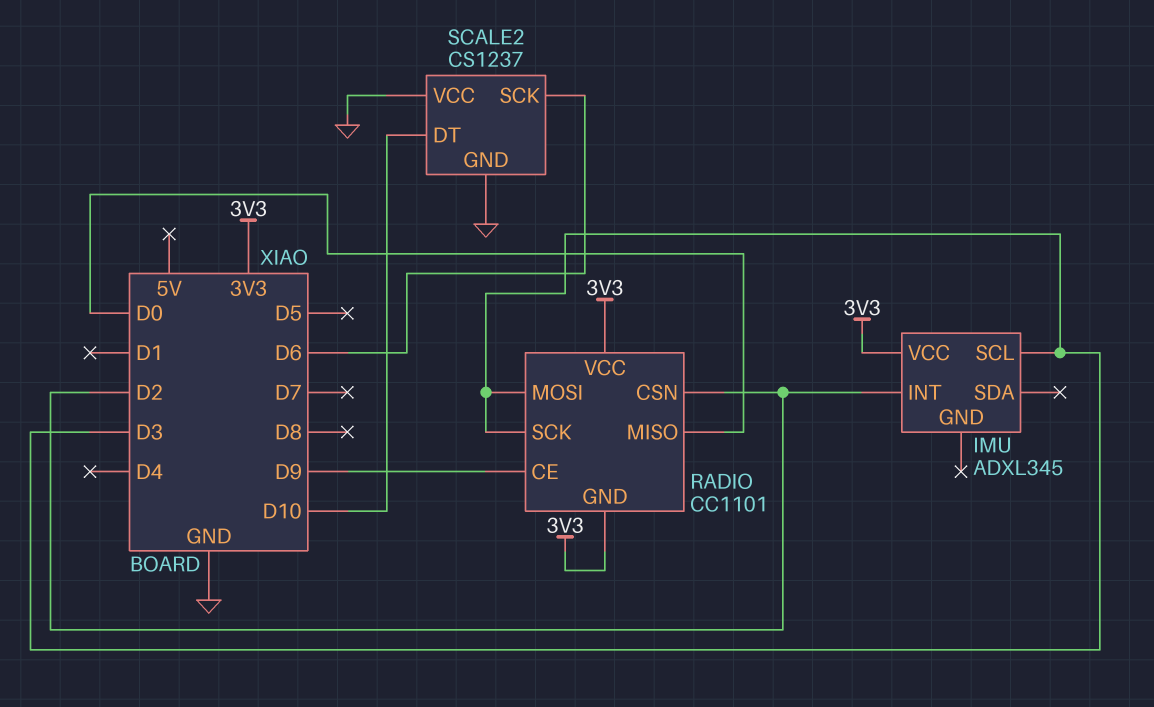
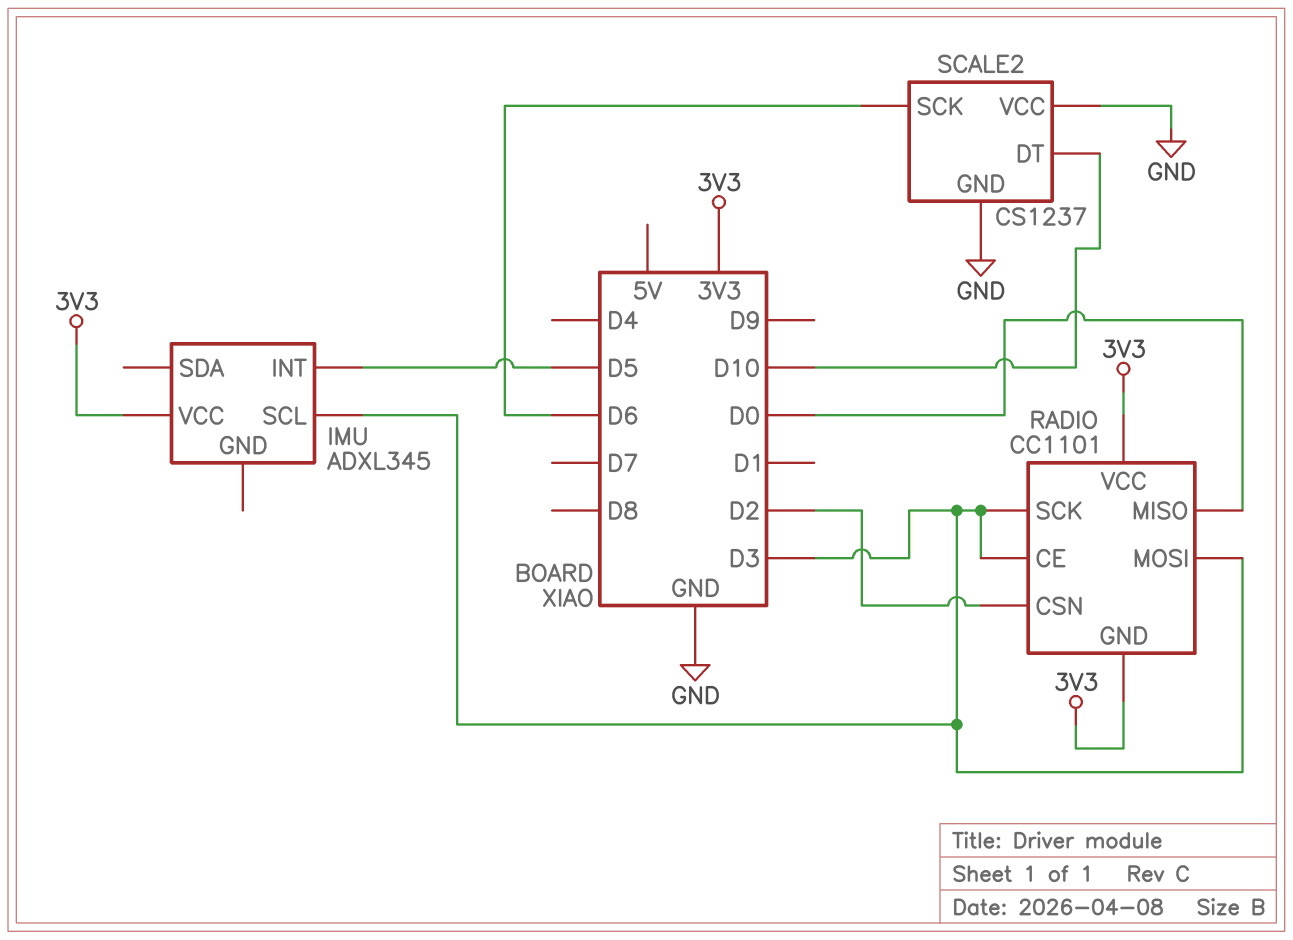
IMU pin INT: D2 -> D5
RADIO pin CE: D9 -> D3

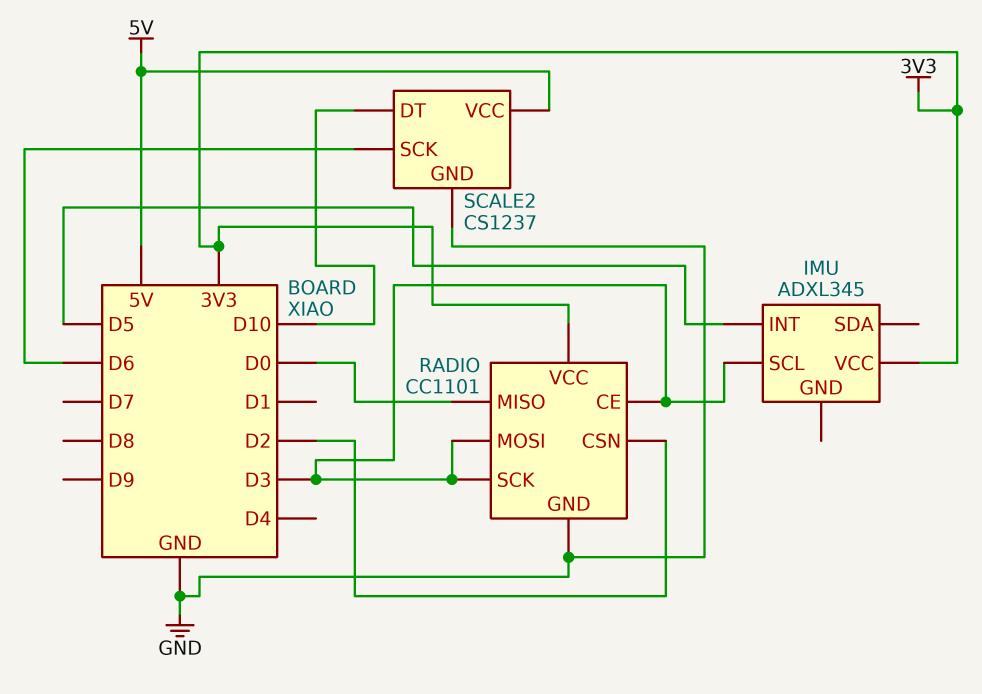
RADIO pin GND: 3V3 -> GND
SCALE2 pin VCC: GND -> 5V

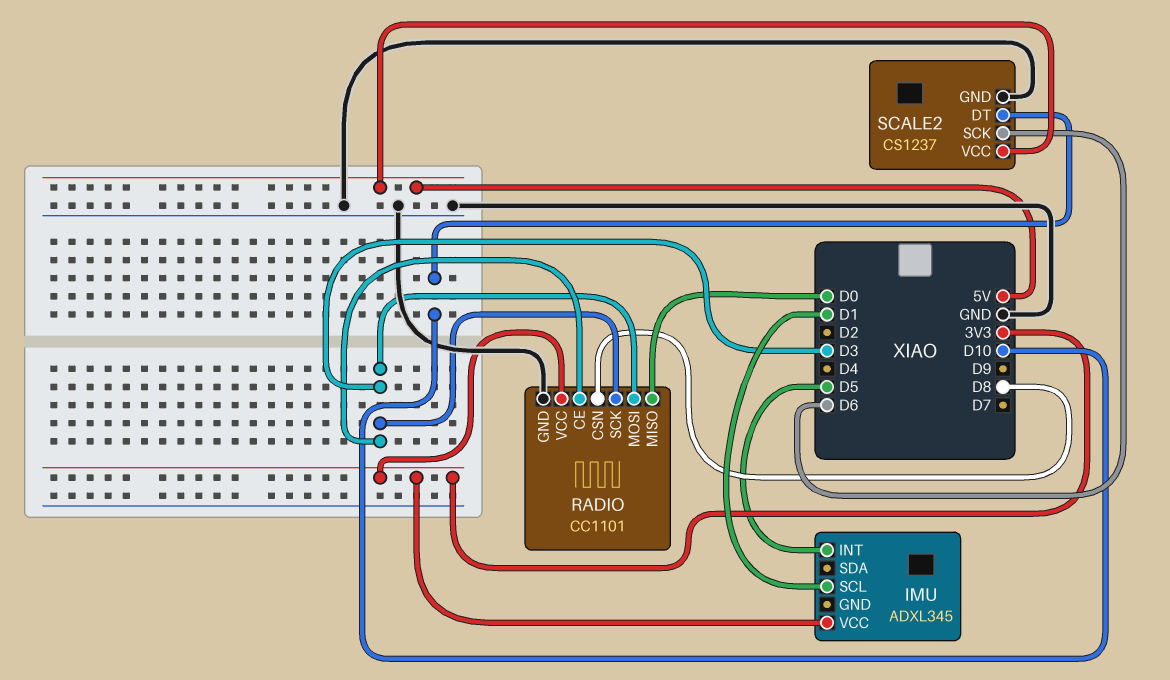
IMU pin SCL: D3 -> D1
RADIO pin CSN: D2 -> D8

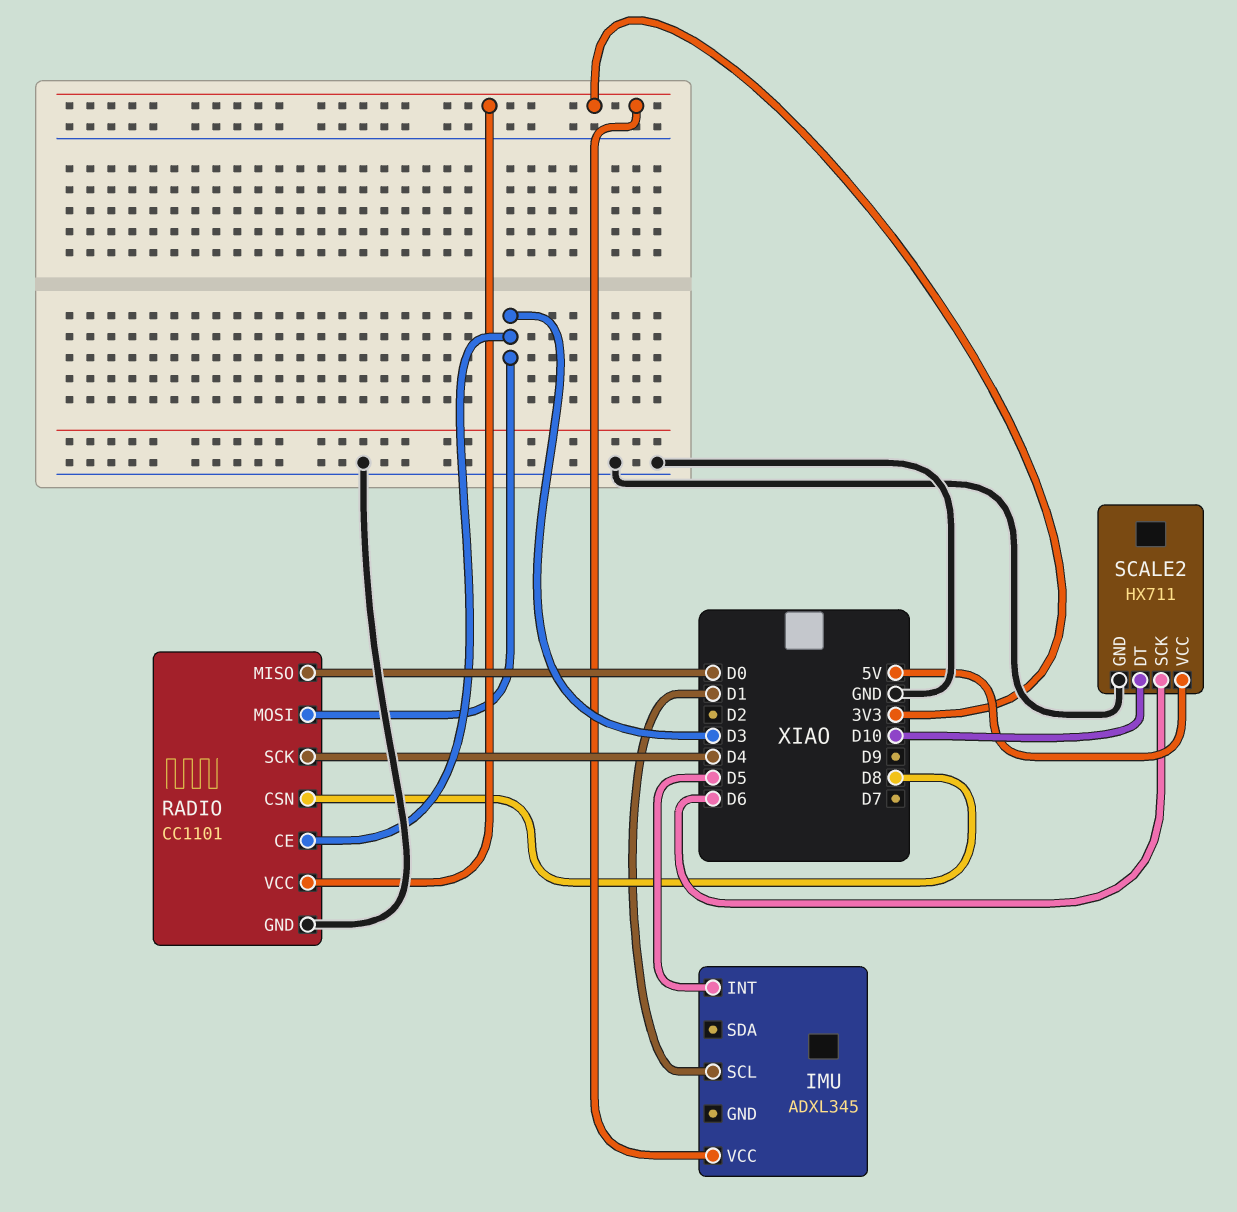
RADIO pin SCK: D3 -> D4
SCALE2: CS1237 -> HX711

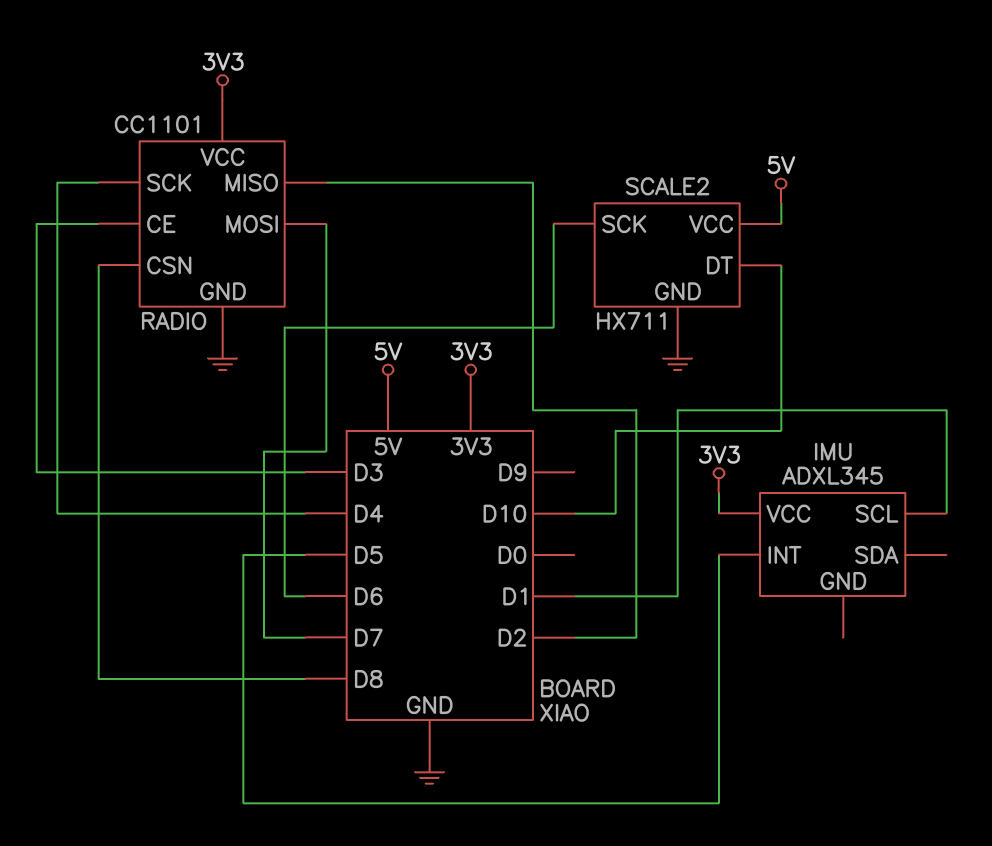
RADIO pin MISO: D0 -> D2
RADIO pin MOSI: D3 -> D7

